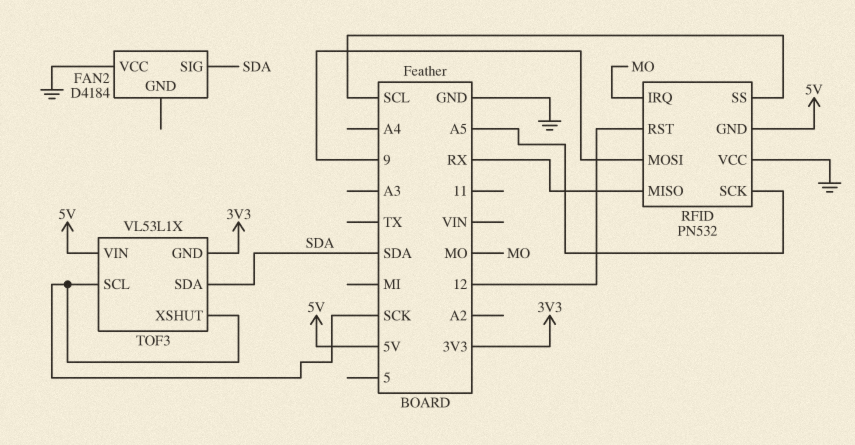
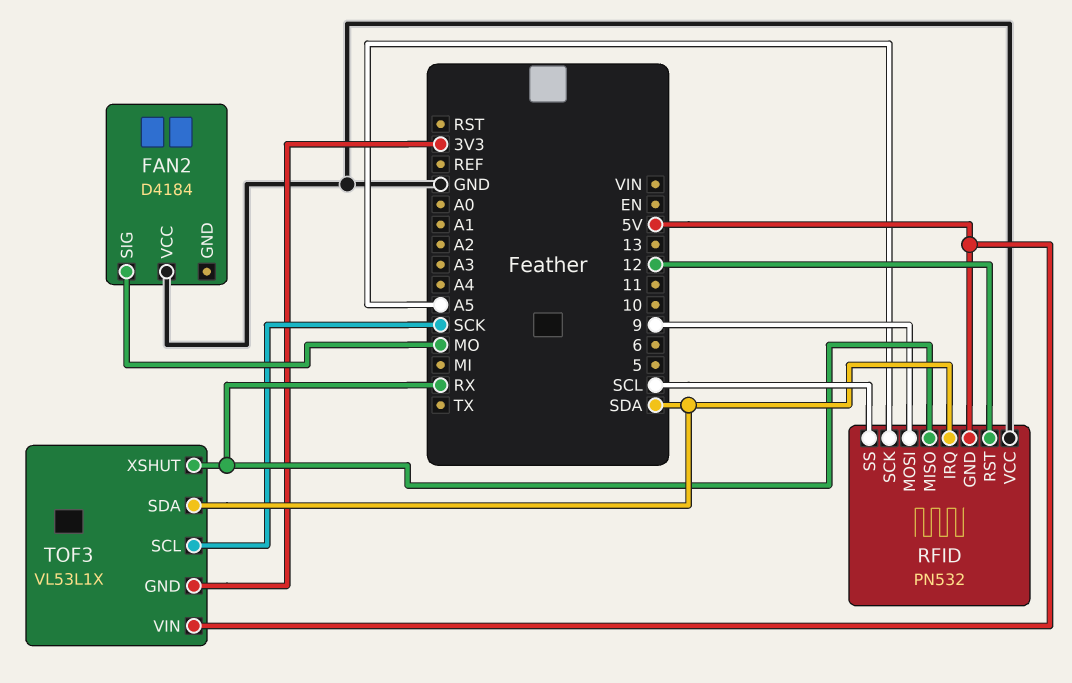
FAN2 pin SIG: SDA -> MO
RFID pin IRQ: MO -> SDA
TOF3 pin XSHUT: SCK -> RX

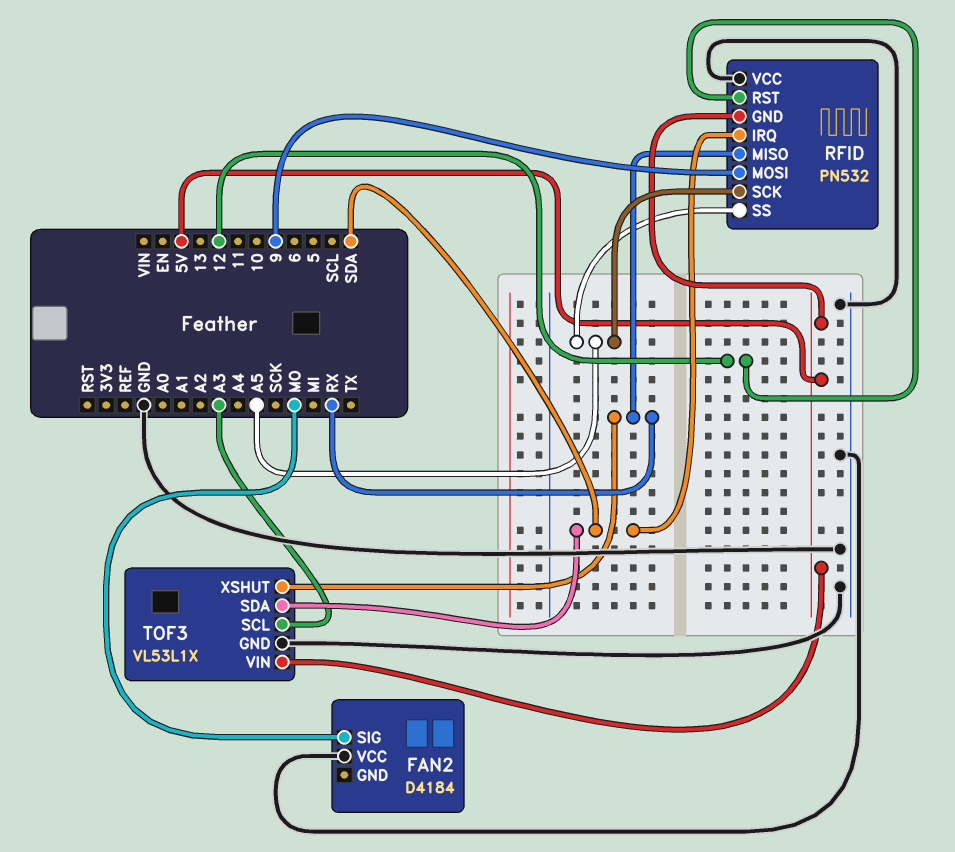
RFID pin SS: SCL -> A5
TOF3 pin GND: 3V3 -> GND
TOF3 pin SCL: SCK -> A3

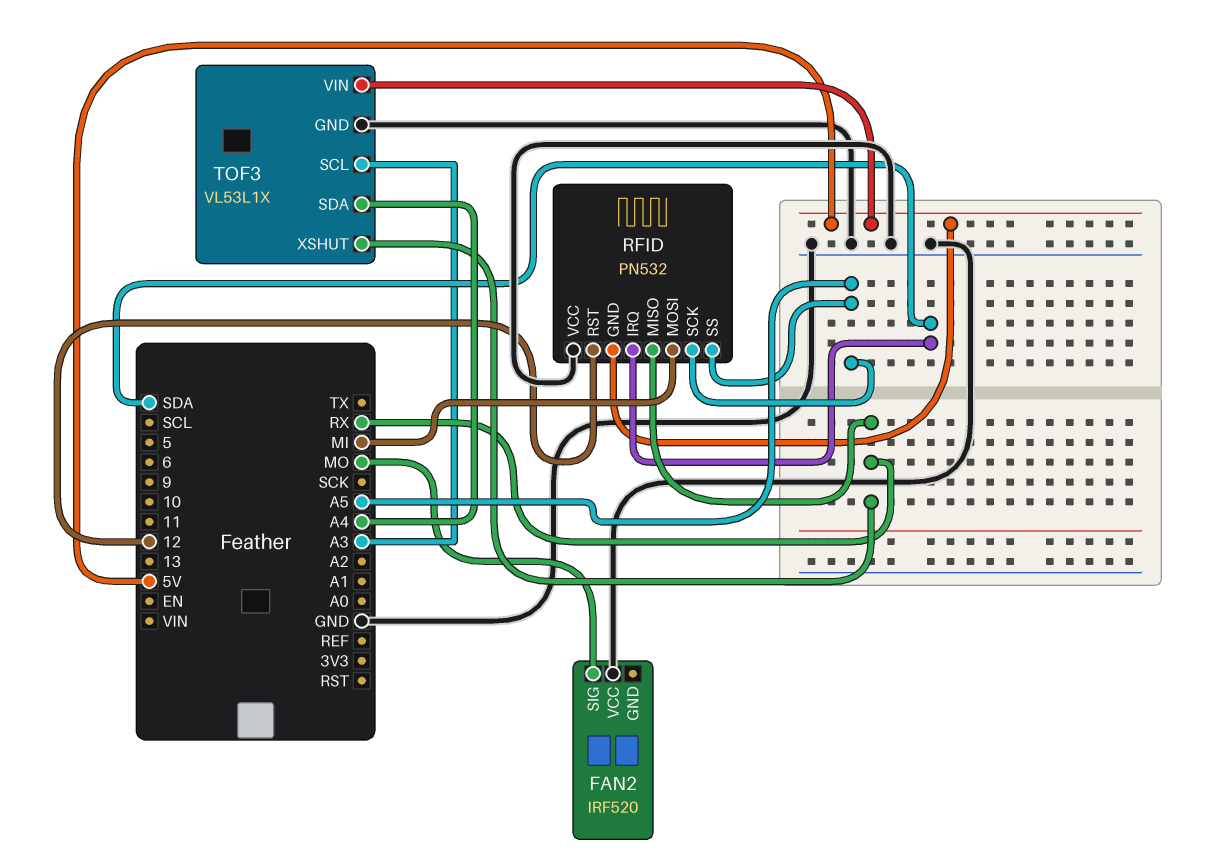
FAN2: D4184 -> IRF520
RFID pin MOSI: 9 -> MI
TOF3 pin SDA: SDA -> A4

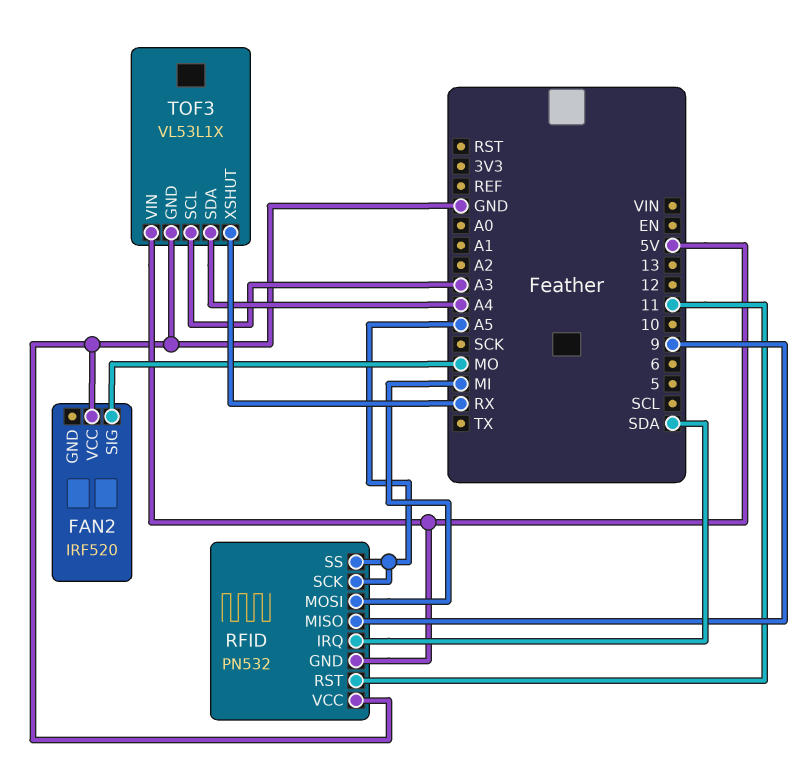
RFID pin MISO: RX -> 9
RFID pin RST: 12 -> 11

